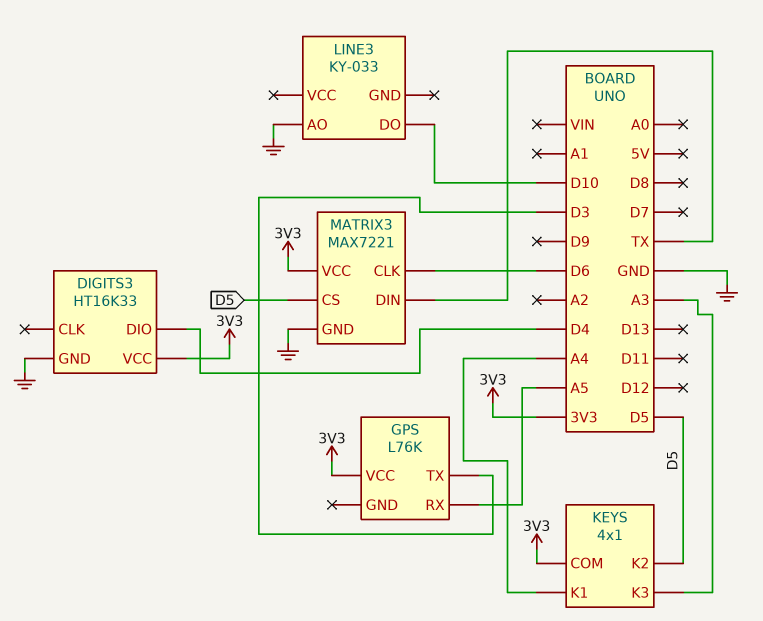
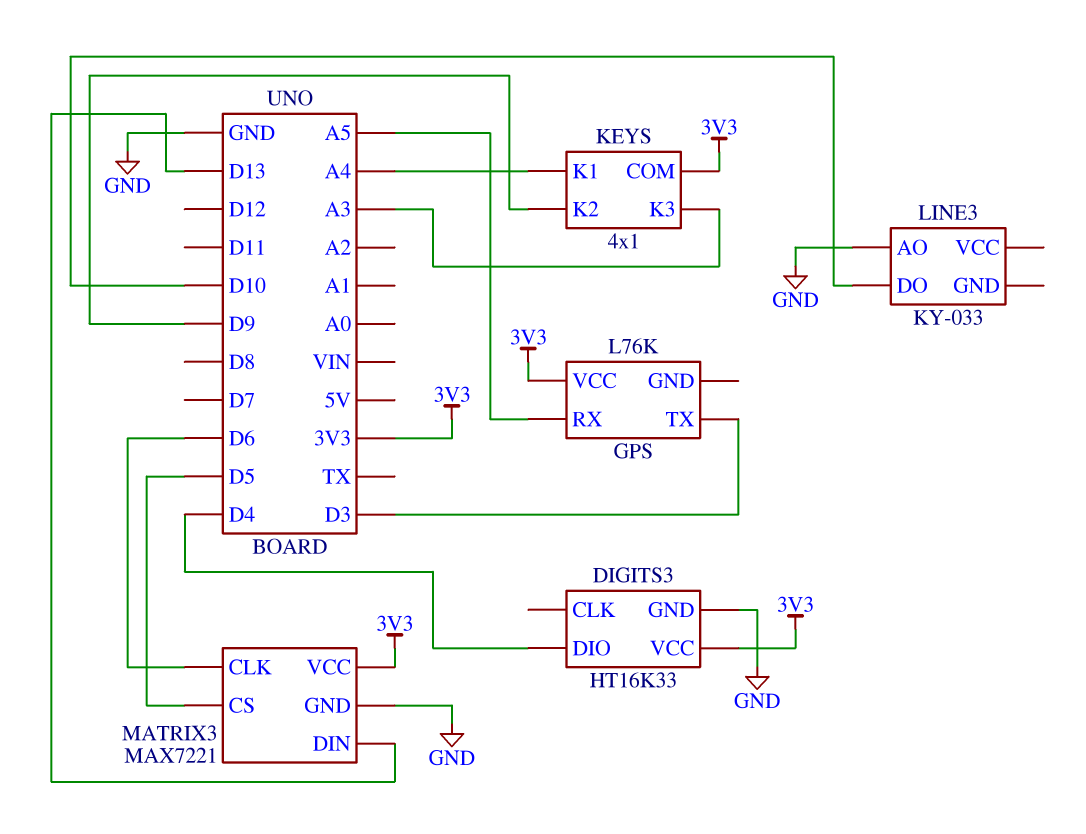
KEYS pin K2: D5 -> D9
MATRIX3 pin DIN: TX -> D13

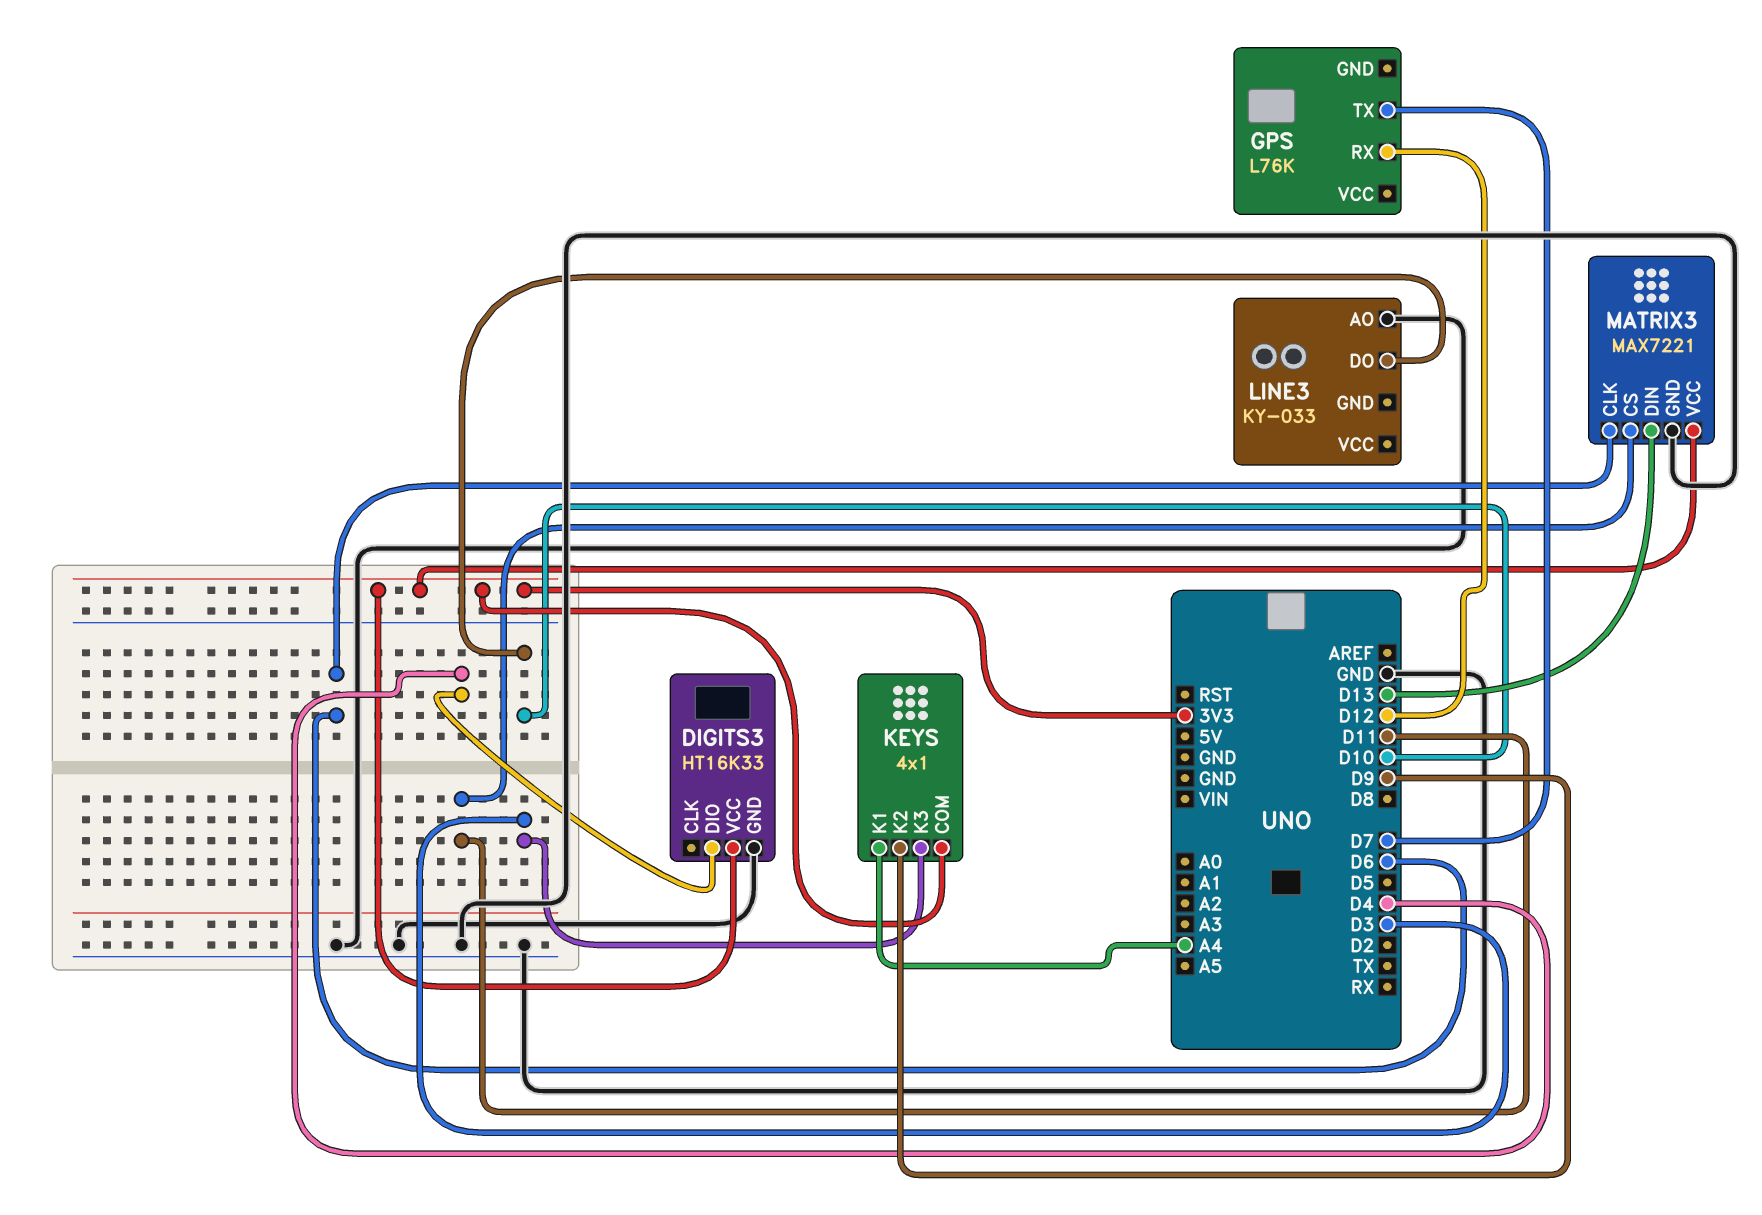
GPS pin RX: A5 -> D12
GPS pin TX: D3 -> D7
GPS pin VCC: 3V3 -> none
KEYS pin K3: A3 -> D3
MATRIX3 pin CS: D5 -> D11

